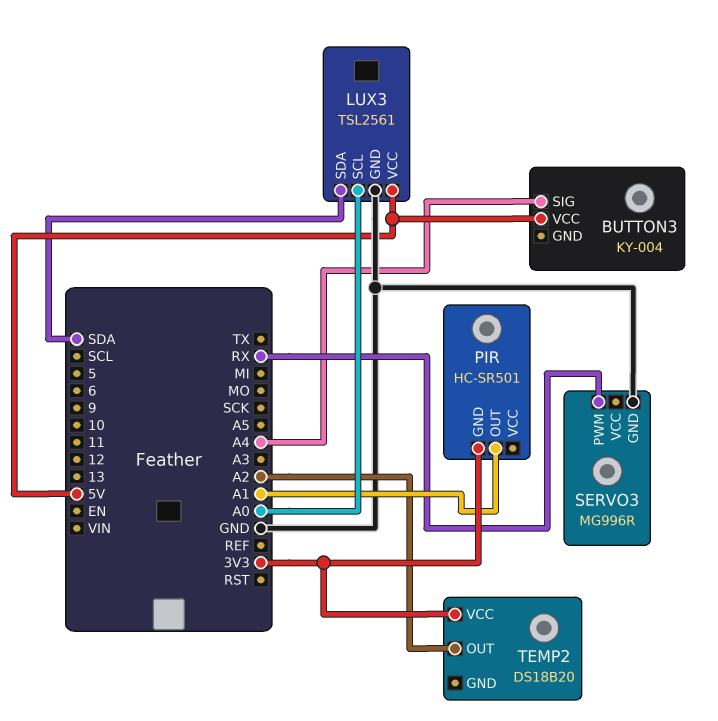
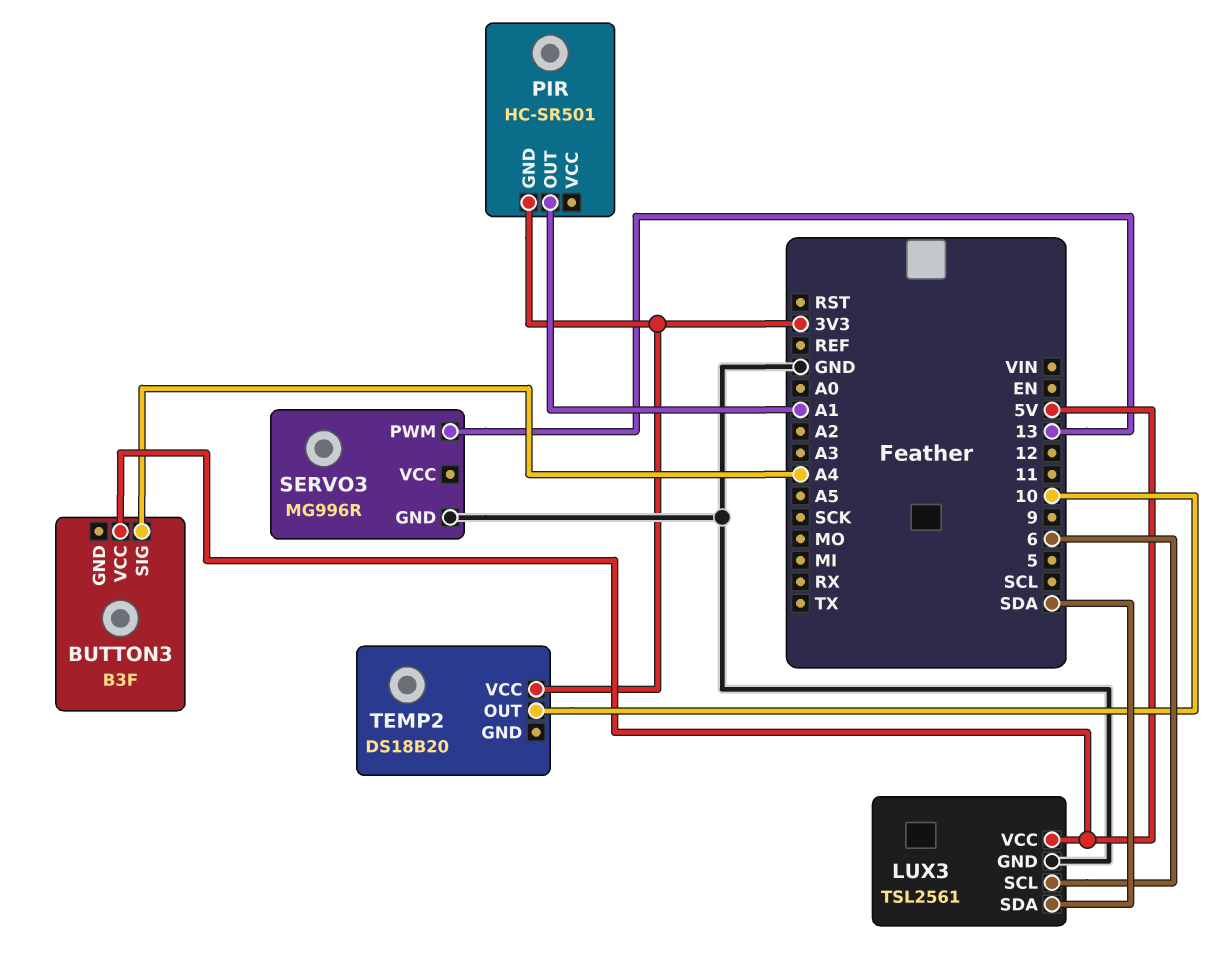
BUTTON3: KY-004 -> B3F
LUX3 pin SCL: A0 -> 6
SERVO3 pin PWM: RX -> 13
TEMP2 pin OUT: A2 -> 10

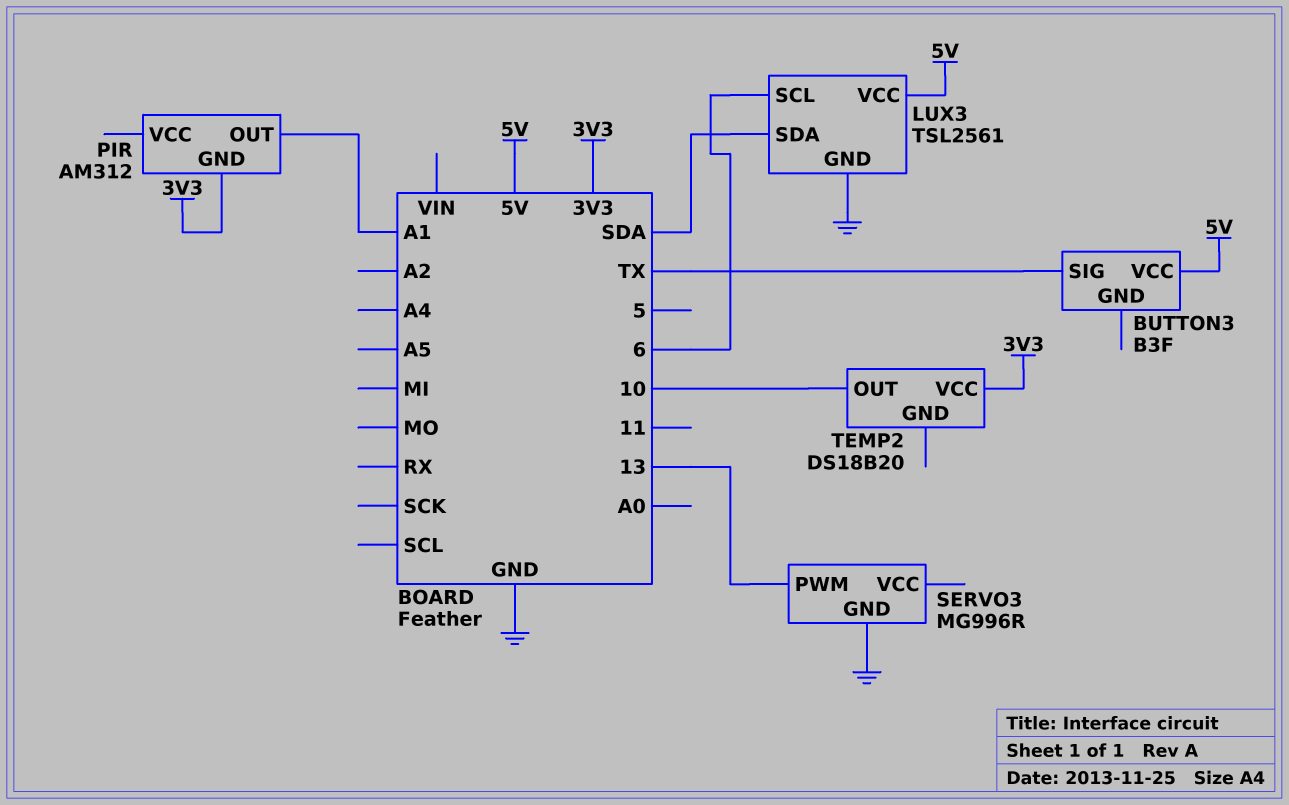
BUTTON3 pin SIG: A4 -> TX
PIR: HC-SR501 -> AM312

